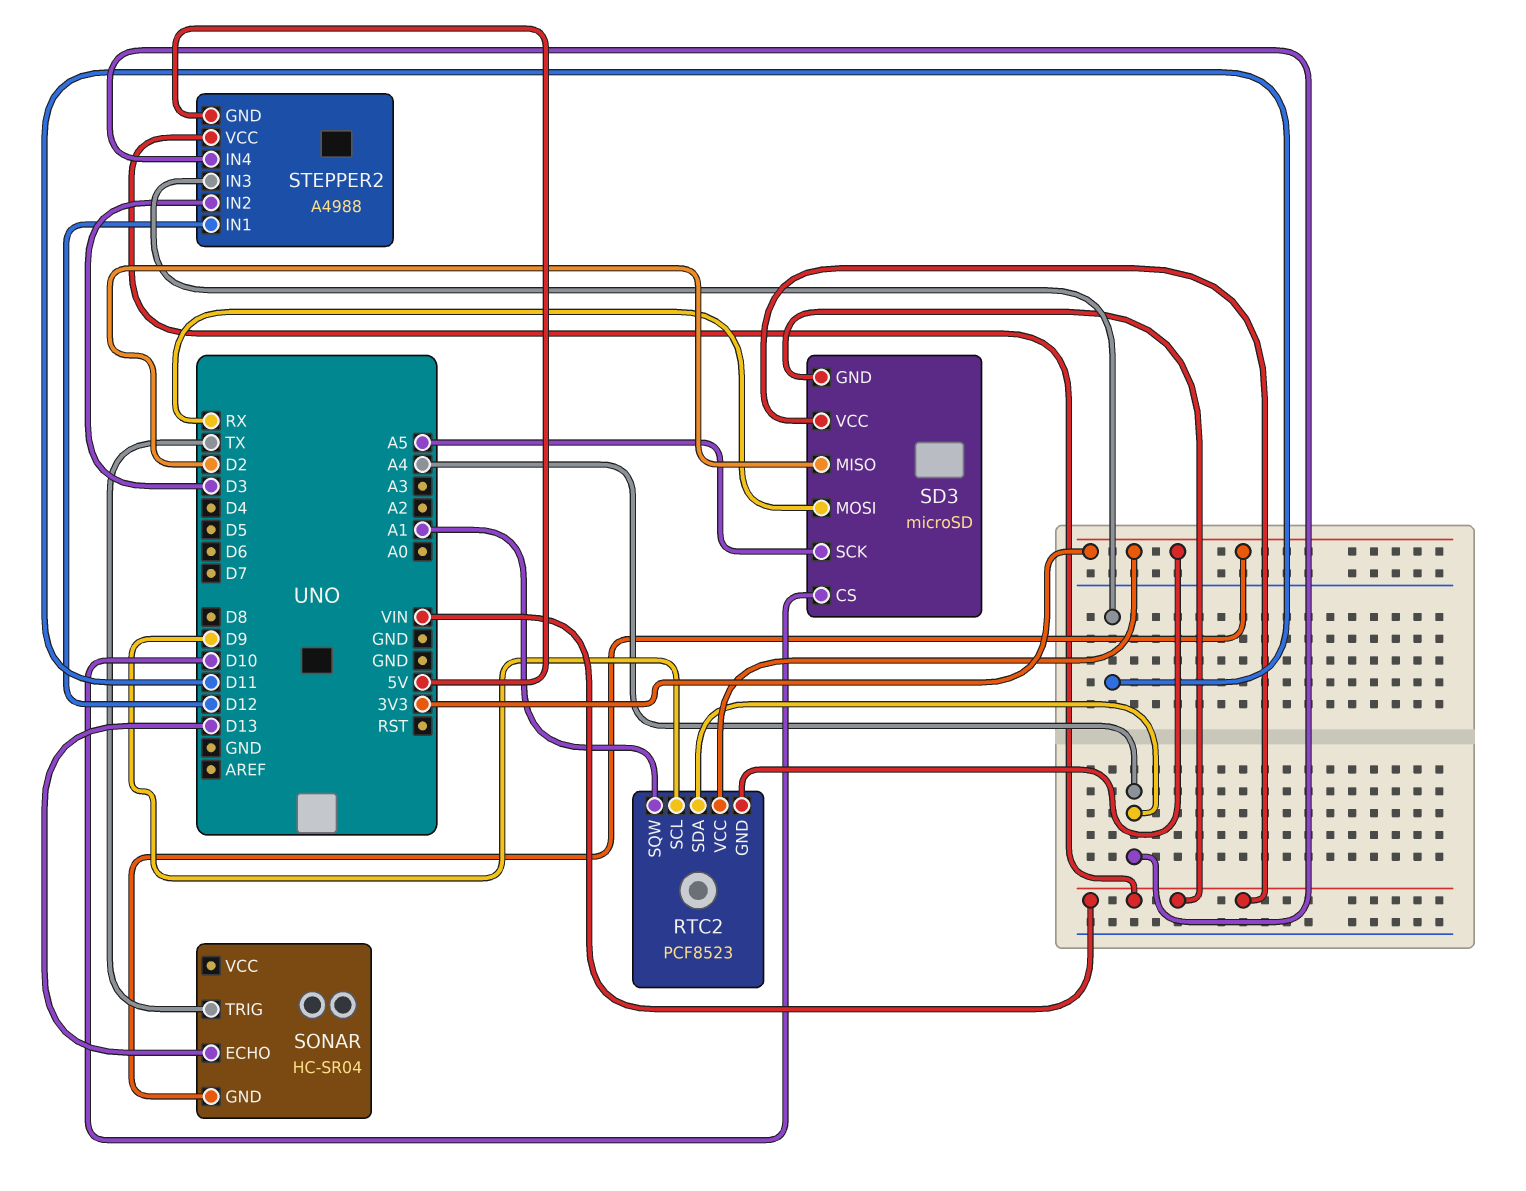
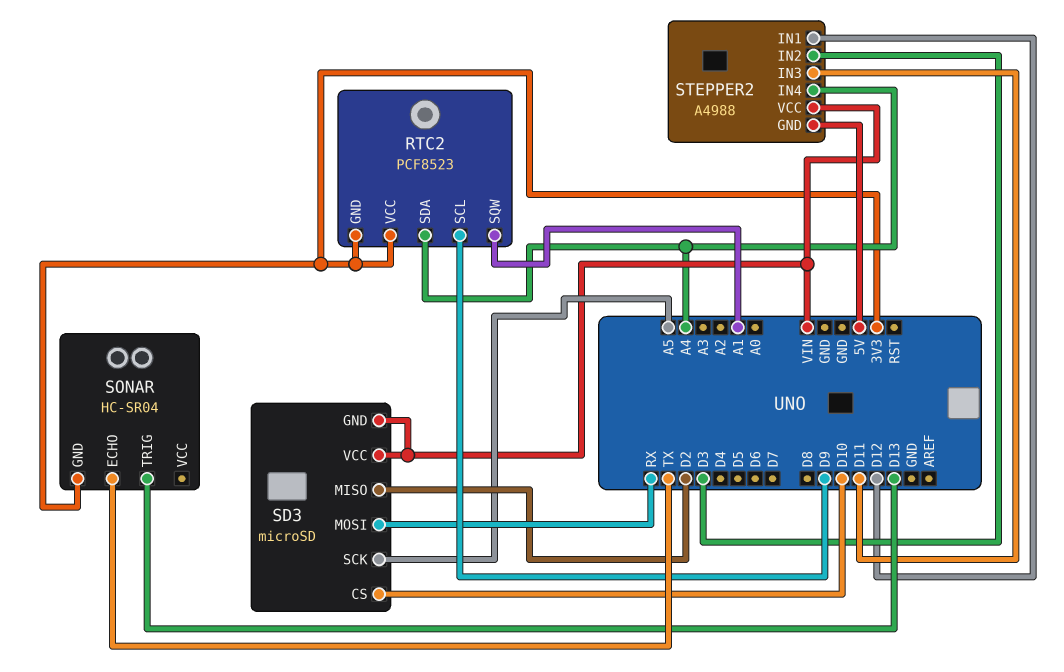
SONAR pin ECHO: D13 -> TX
SONAR pin TRIG: TX -> D13

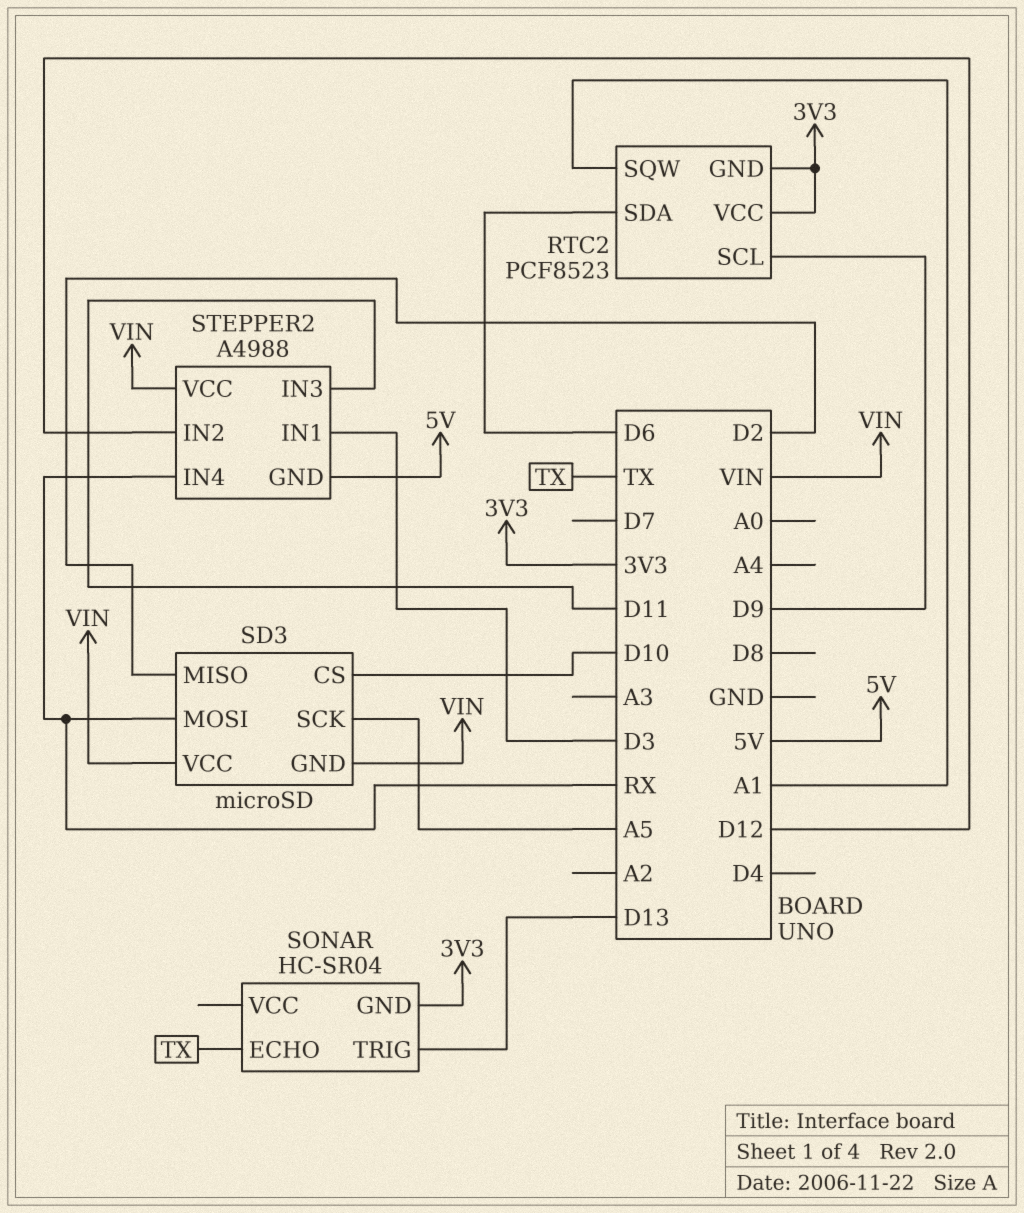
RTC2 pin SDA: A4 -> D6
STEPPER2 pin IN1: D12 -> D3
STEPPER2 pin IN2: D3 -> D12
STEPPER2 pin IN4: A4 -> RX

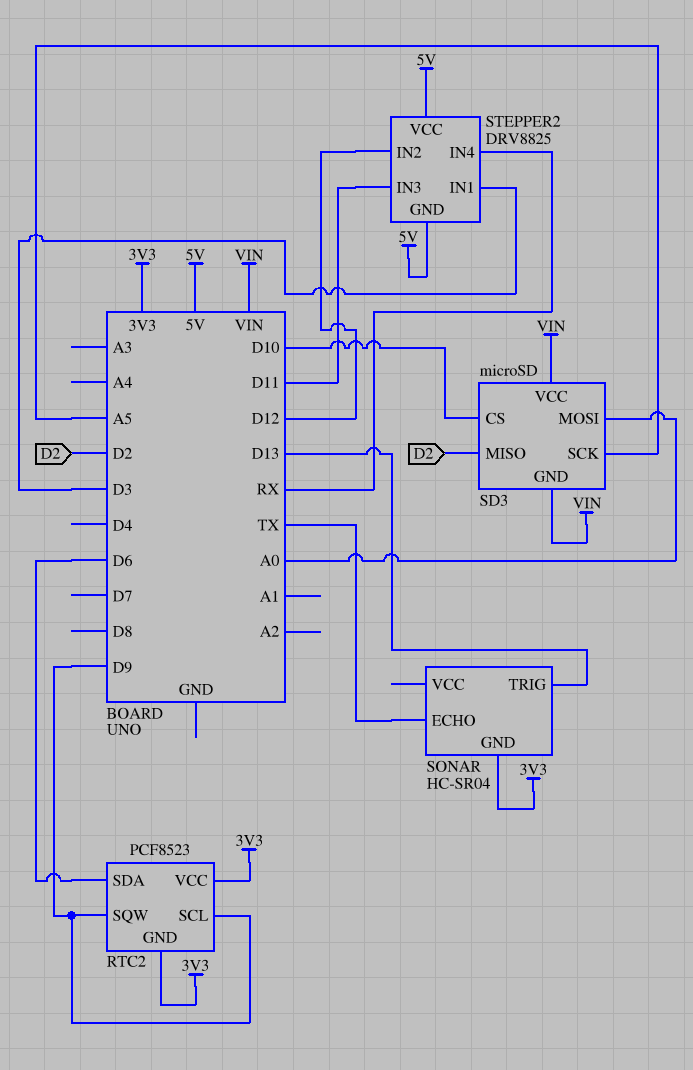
RTC2 pin SQW: A1 -> D9
SD3 pin MOSI: RX -> A0
STEPPER2: A4988 -> DRV8825
STEPPER2 pin VCC: VIN -> 5V

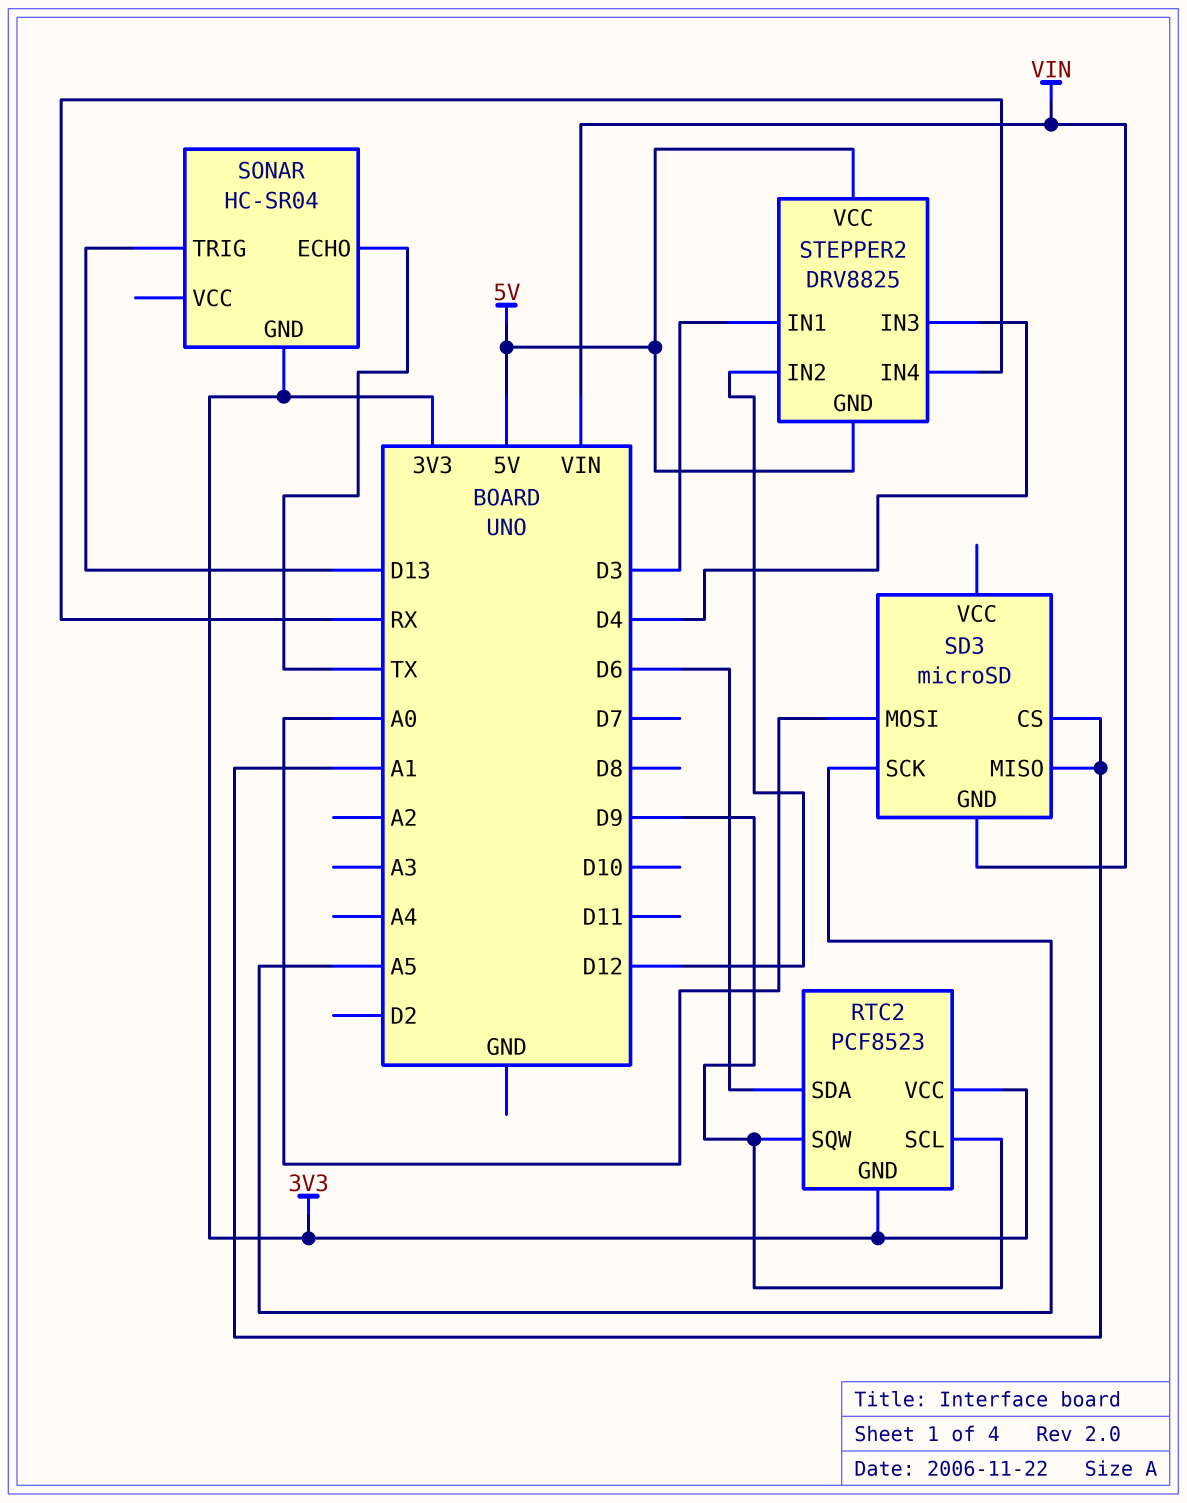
SD3 pin CS: D10 -> A1
SD3 pin MISO: D2 -> A1
SD3 pin VCC: VIN -> none
STEPPER2 pin IN3: D11 -> D4

